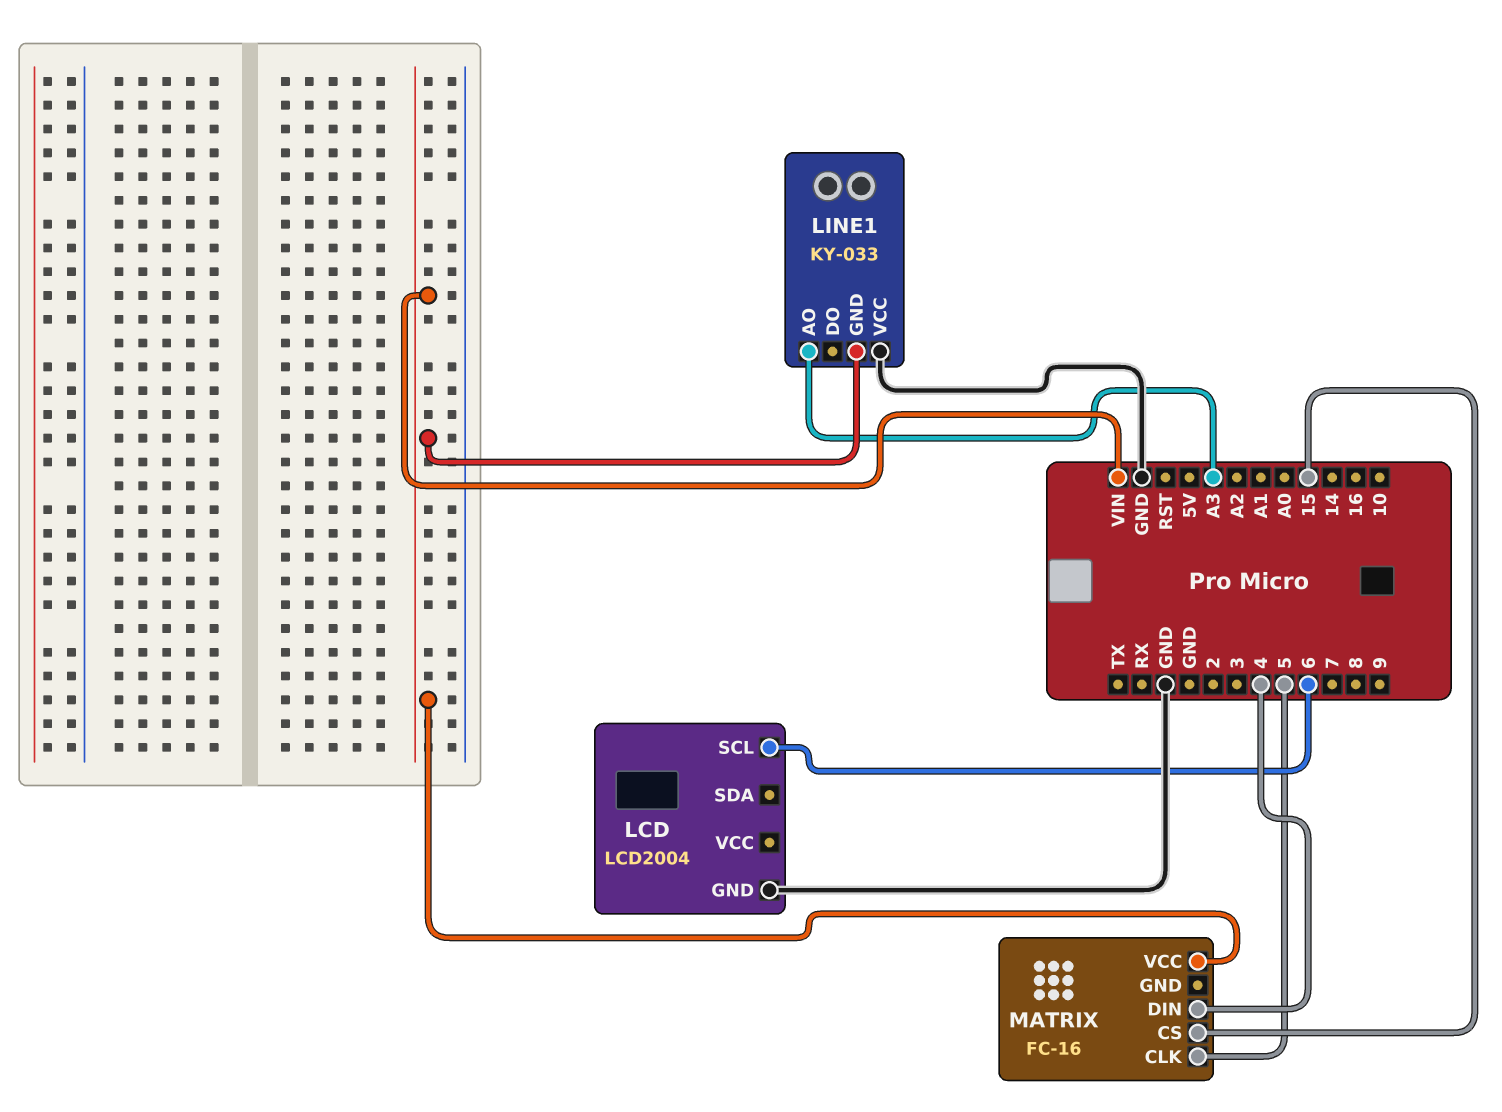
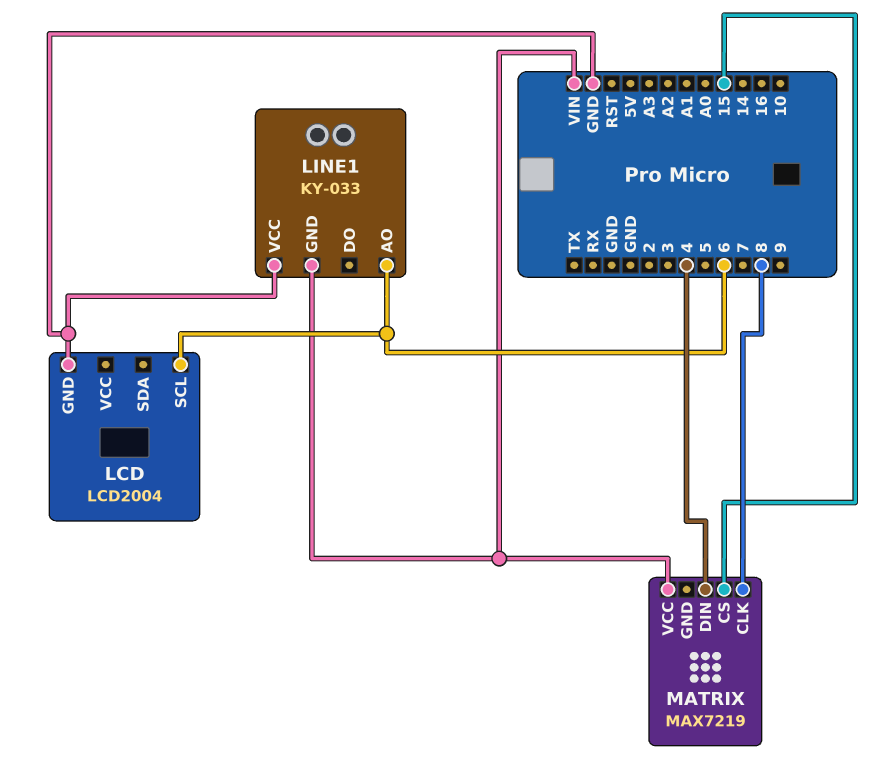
LINE1 pin AO: A3 -> 6
MATRIX: FC-16 -> MAX7219
MATRIX pin CLK: 5 -> 8

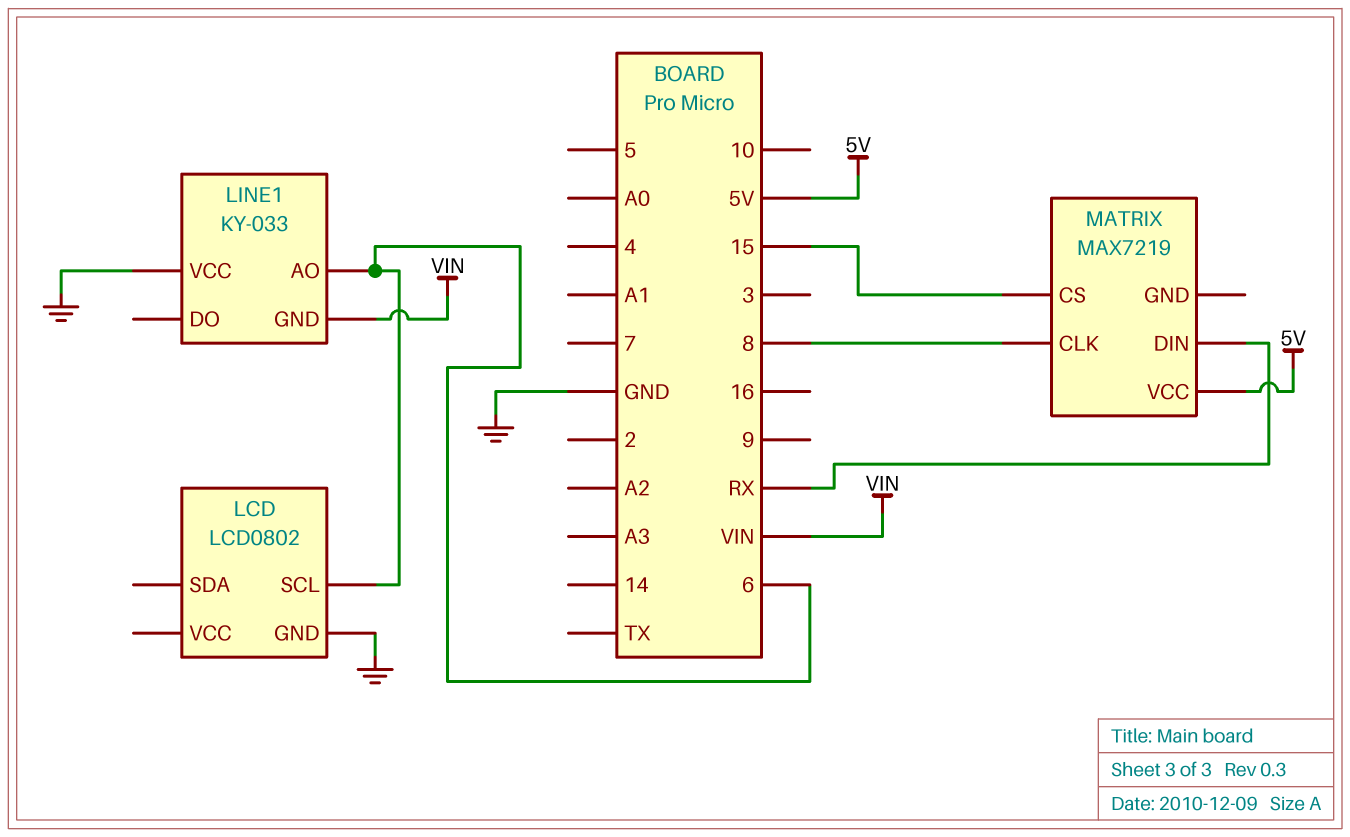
LCD: LCD2004 -> LCD0802
MATRIX pin DIN: 4 -> RX
MATRIX pin VCC: VIN -> 5V

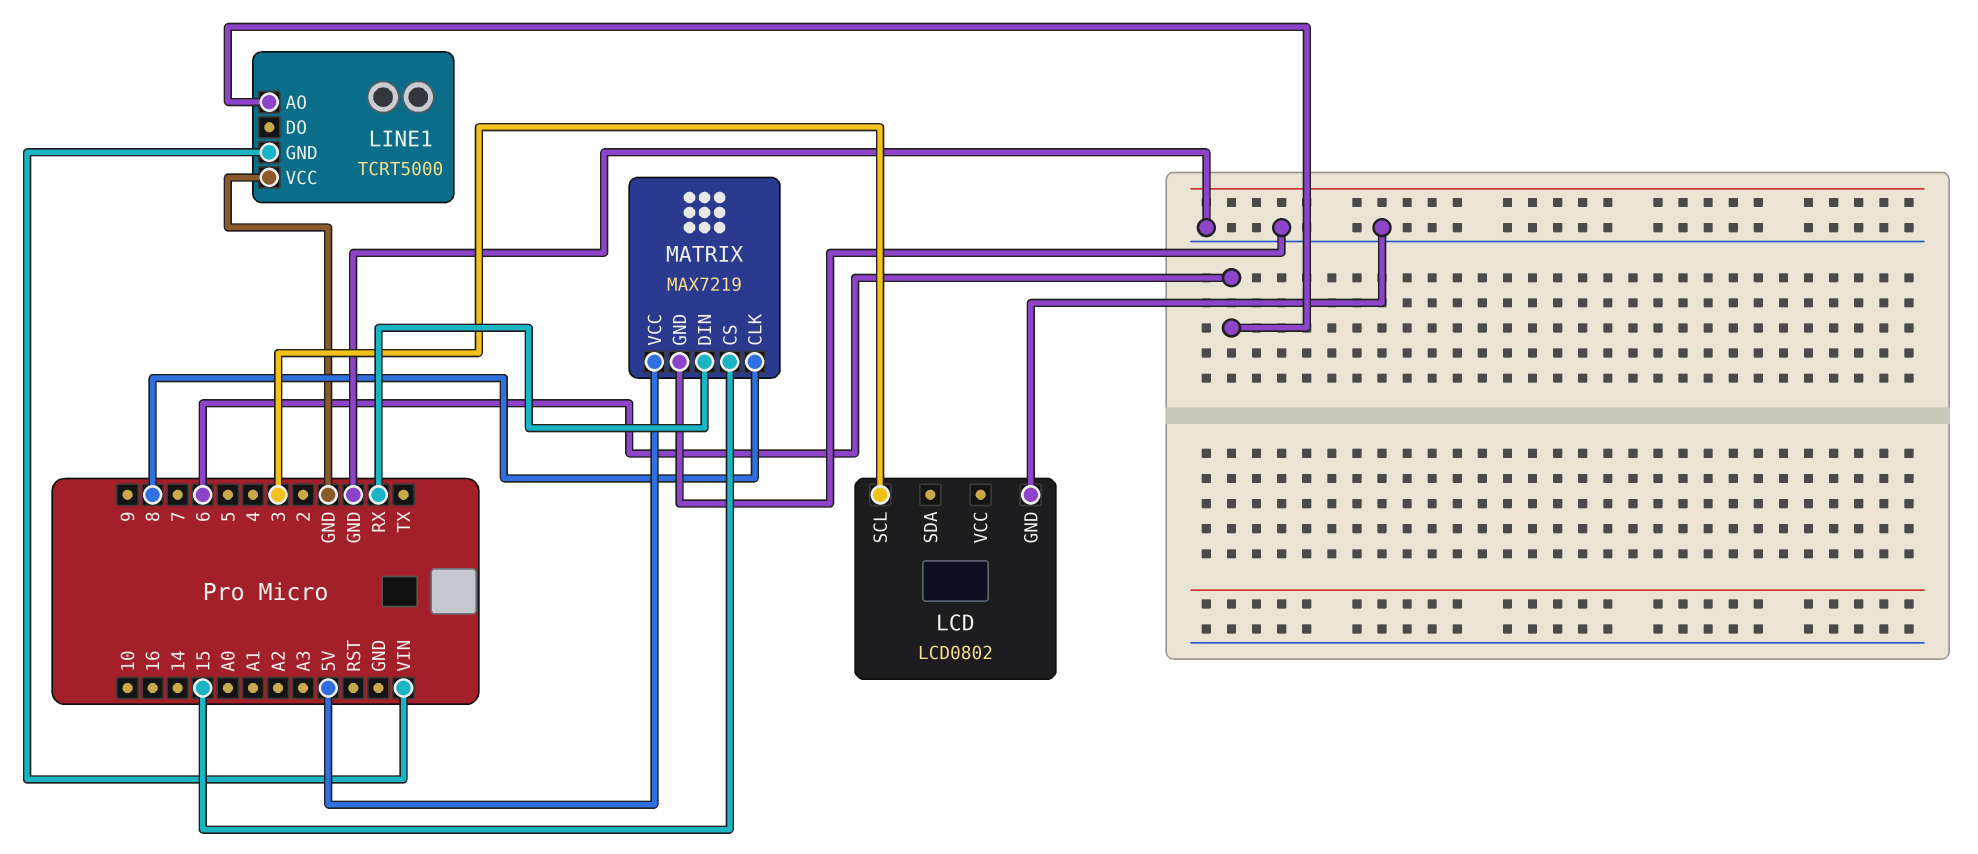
LCD pin SCL: 6 -> 3
LINE1: KY-033 -> TCRT5000
MATRIX pin GND: none -> GND

